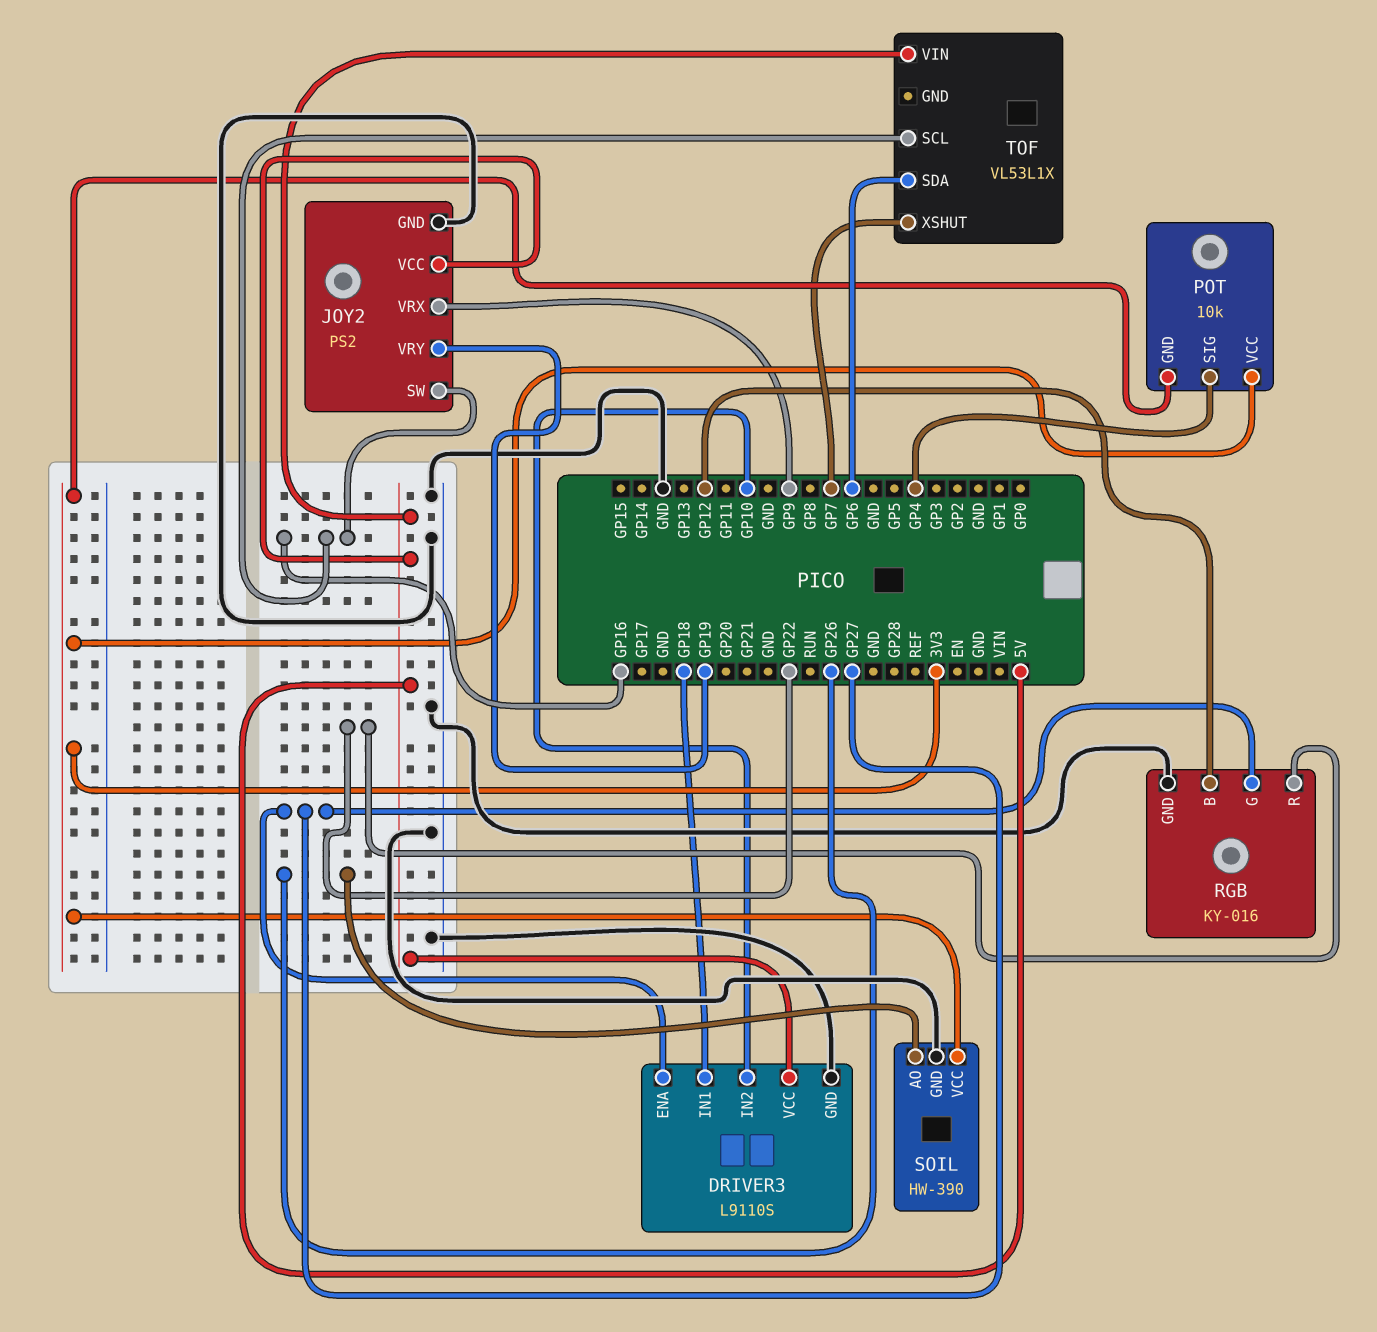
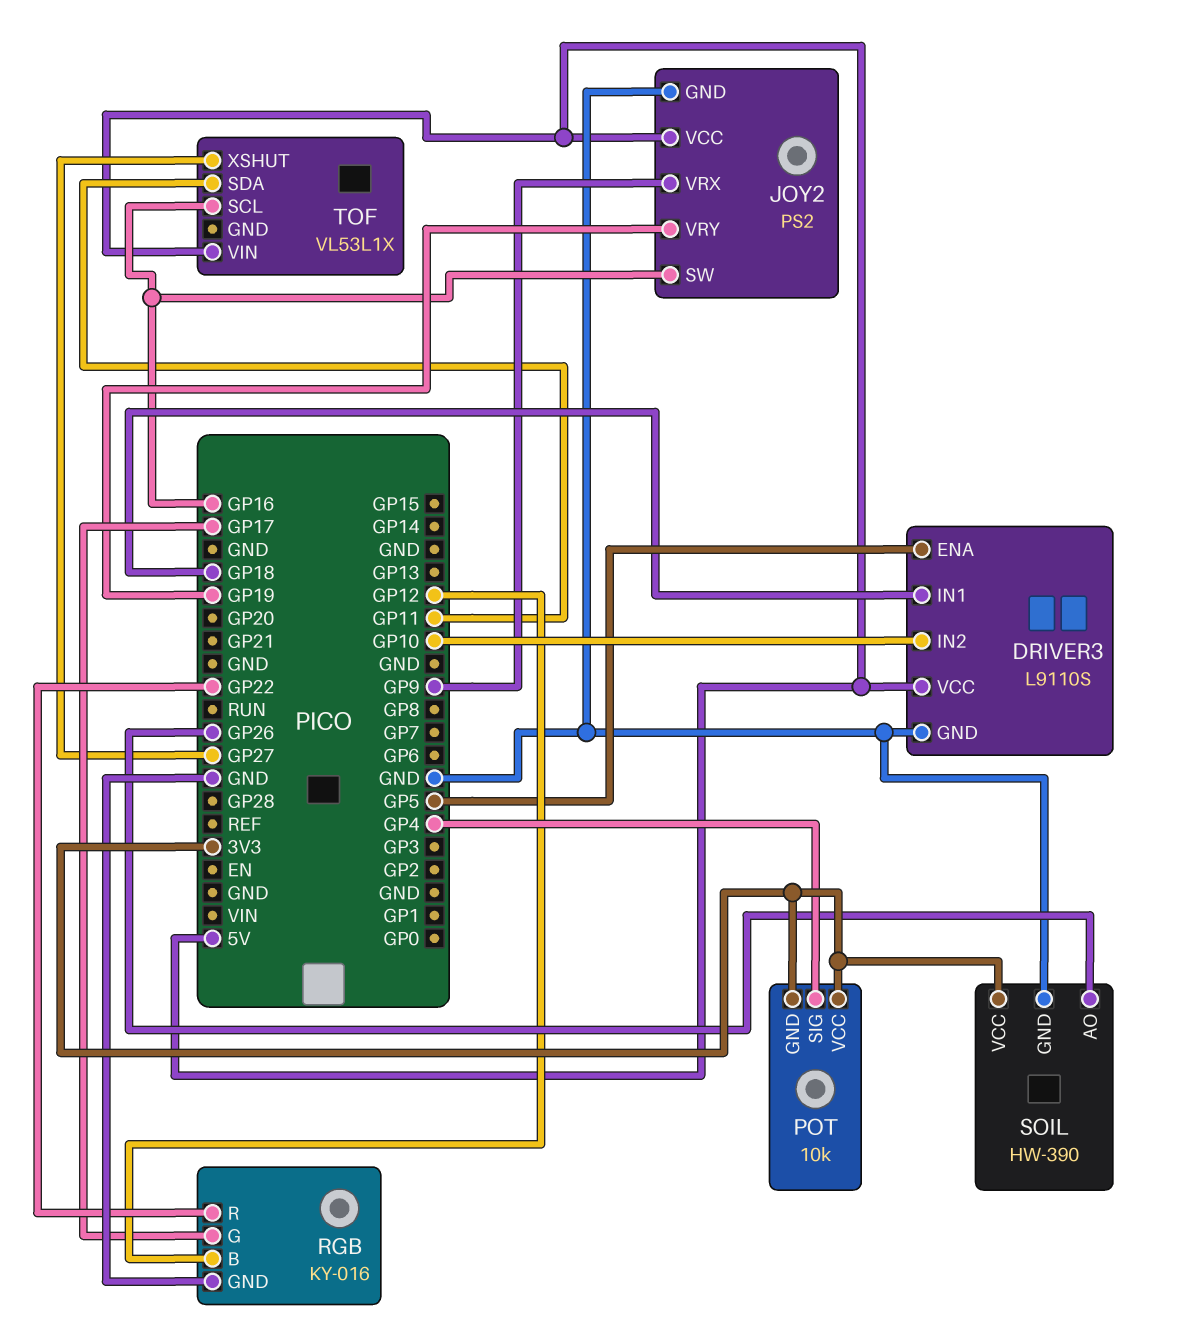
DRIVER3 pin ENA: GP27 -> GP5
RGB pin G: GP27 -> GP17
TOF pin SDA: GP6 -> GP11
TOF pin XSHUT: GP7 -> GP27

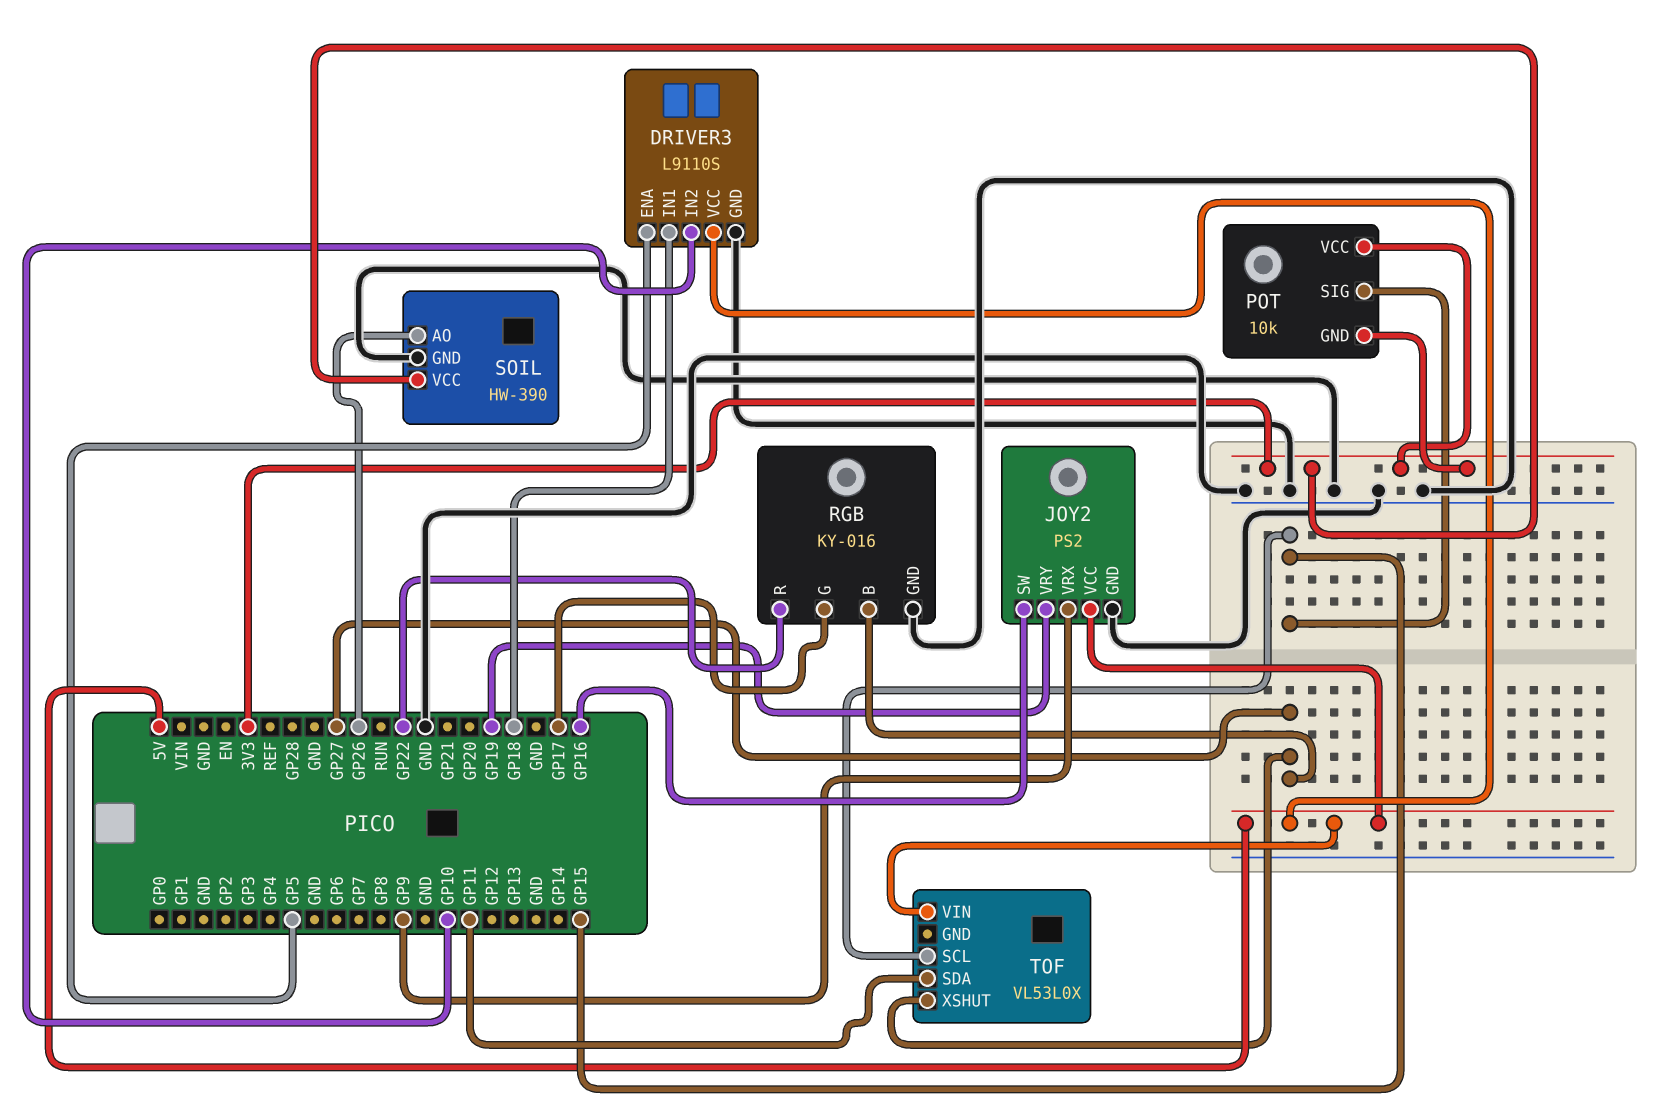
POT pin SIG: GP4 -> GP15
RGB pin B: GP12 -> GP27
TOF: VL53L1X -> VL53L0X
TOF pin SCL: GP16 -> GP15

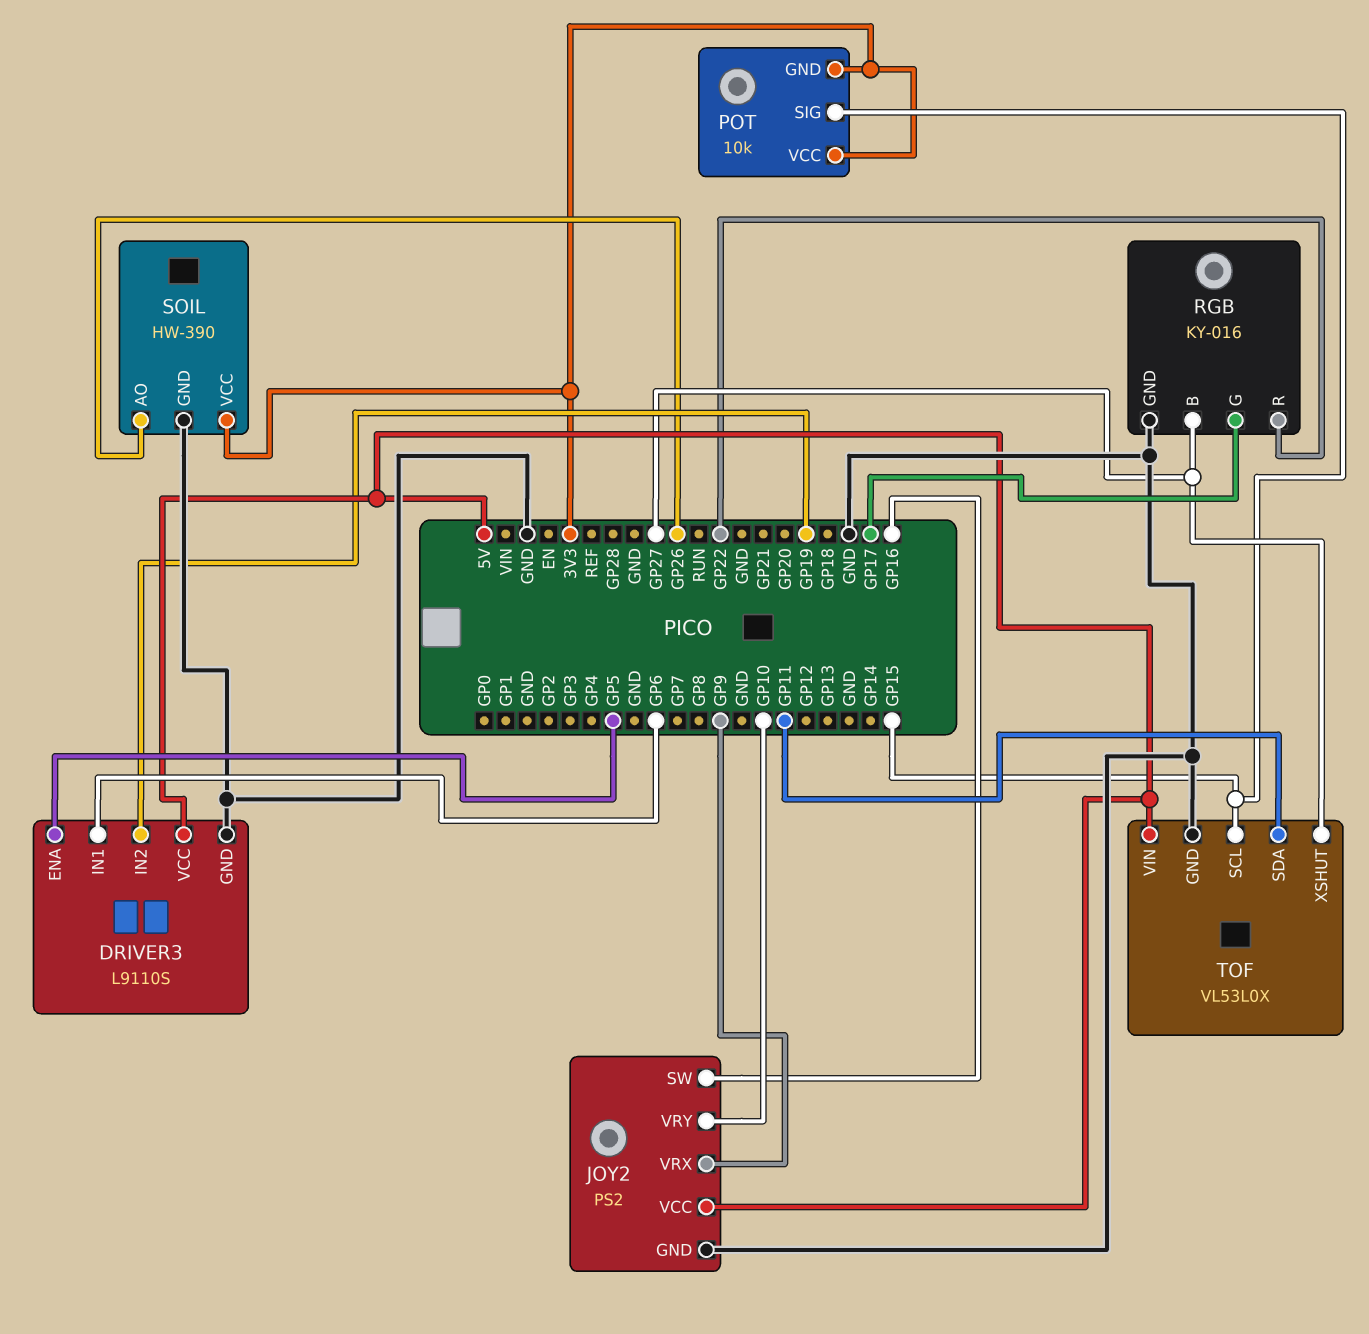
DRIVER3 pin IN1: GP18 -> GP6
DRIVER3 pin IN2: GP10 -> GP19
JOY2 pin VRY: GP19 -> GP10
TOF pin GND: none -> GND

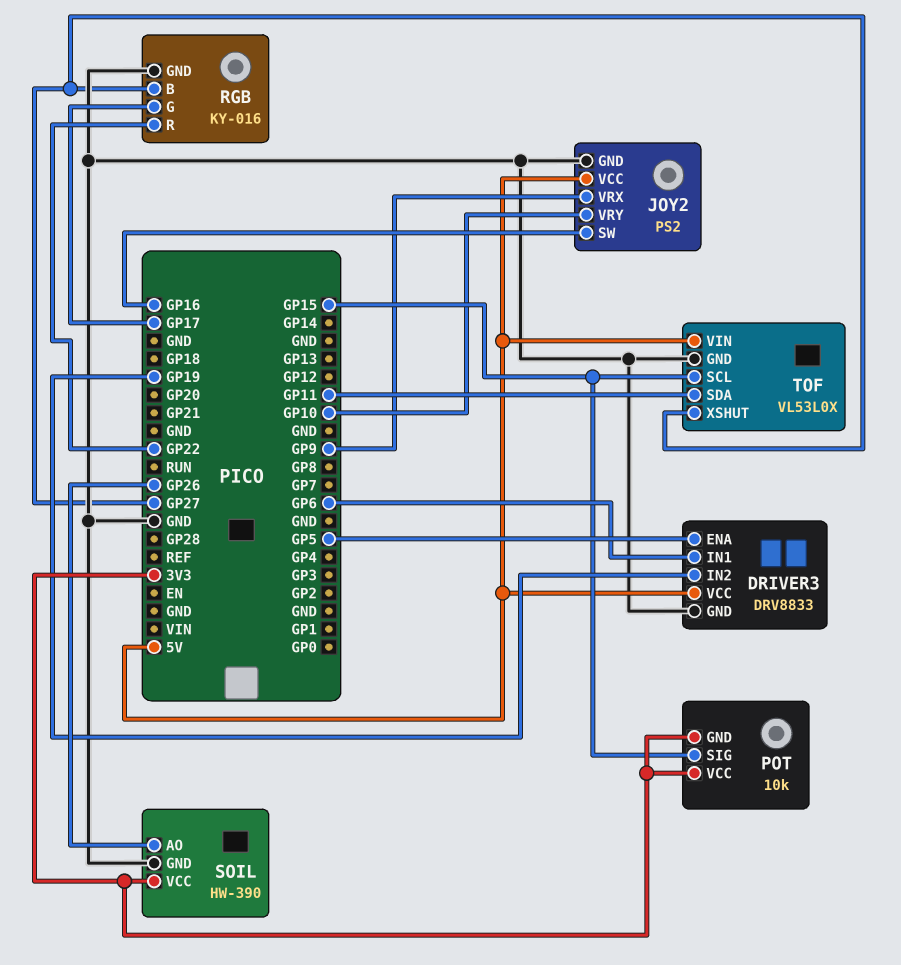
DRIVER3: L9110S -> DRV8833

